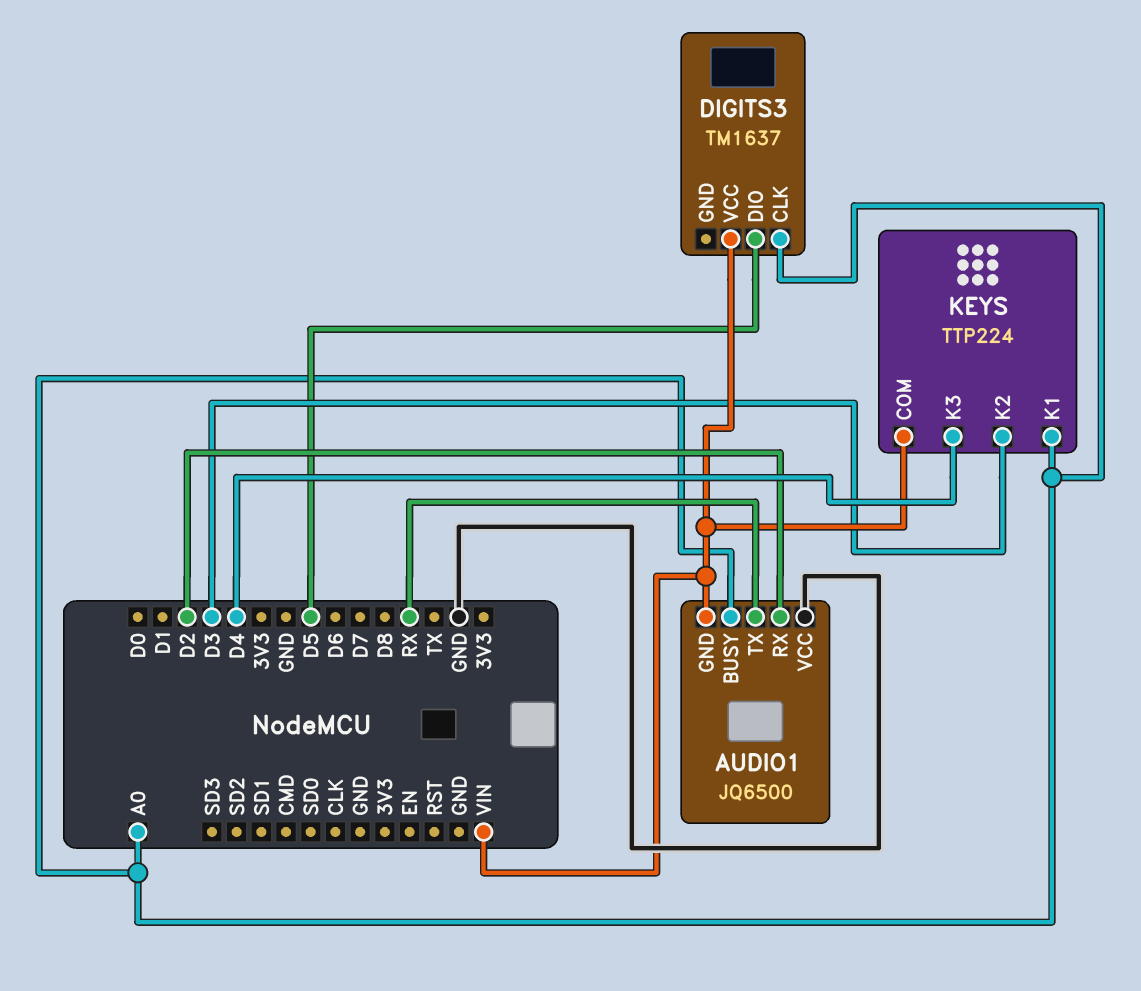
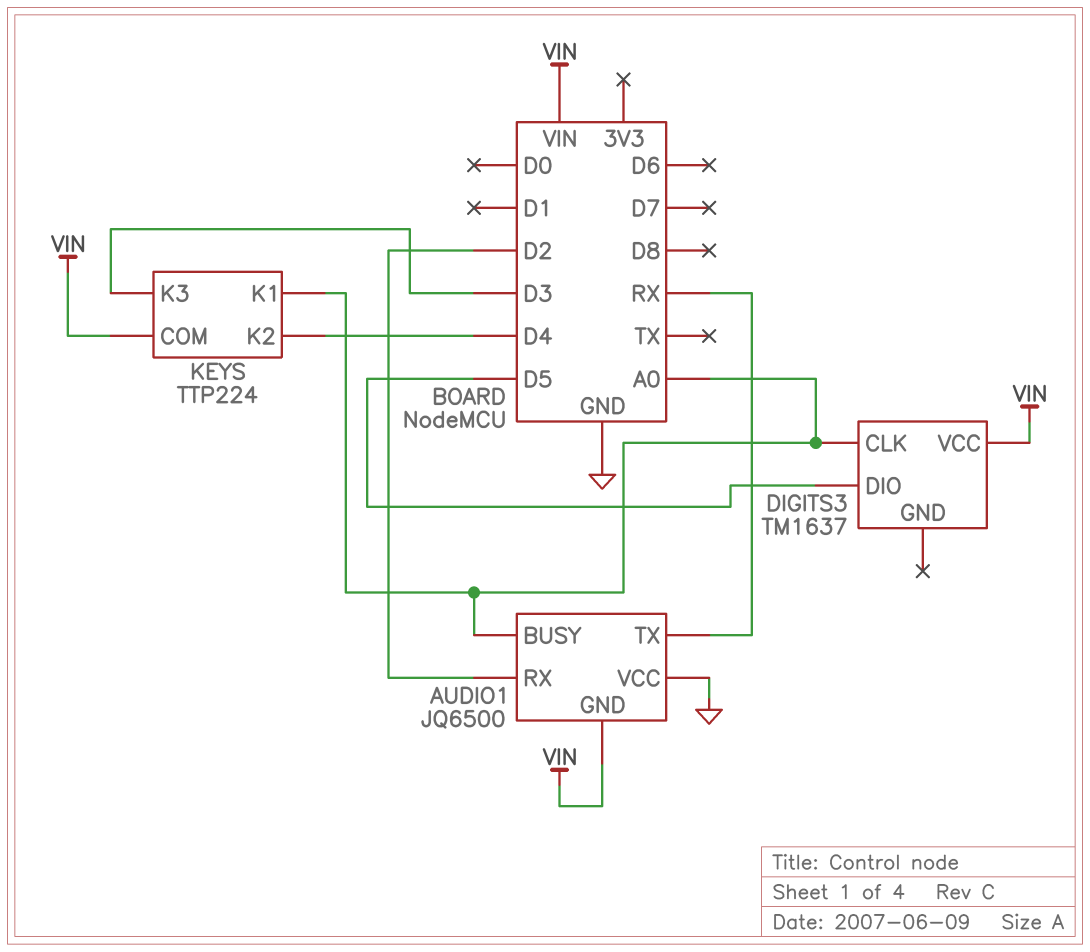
KEYS pin K2: D3 -> D4
KEYS pin K3: D4 -> D3

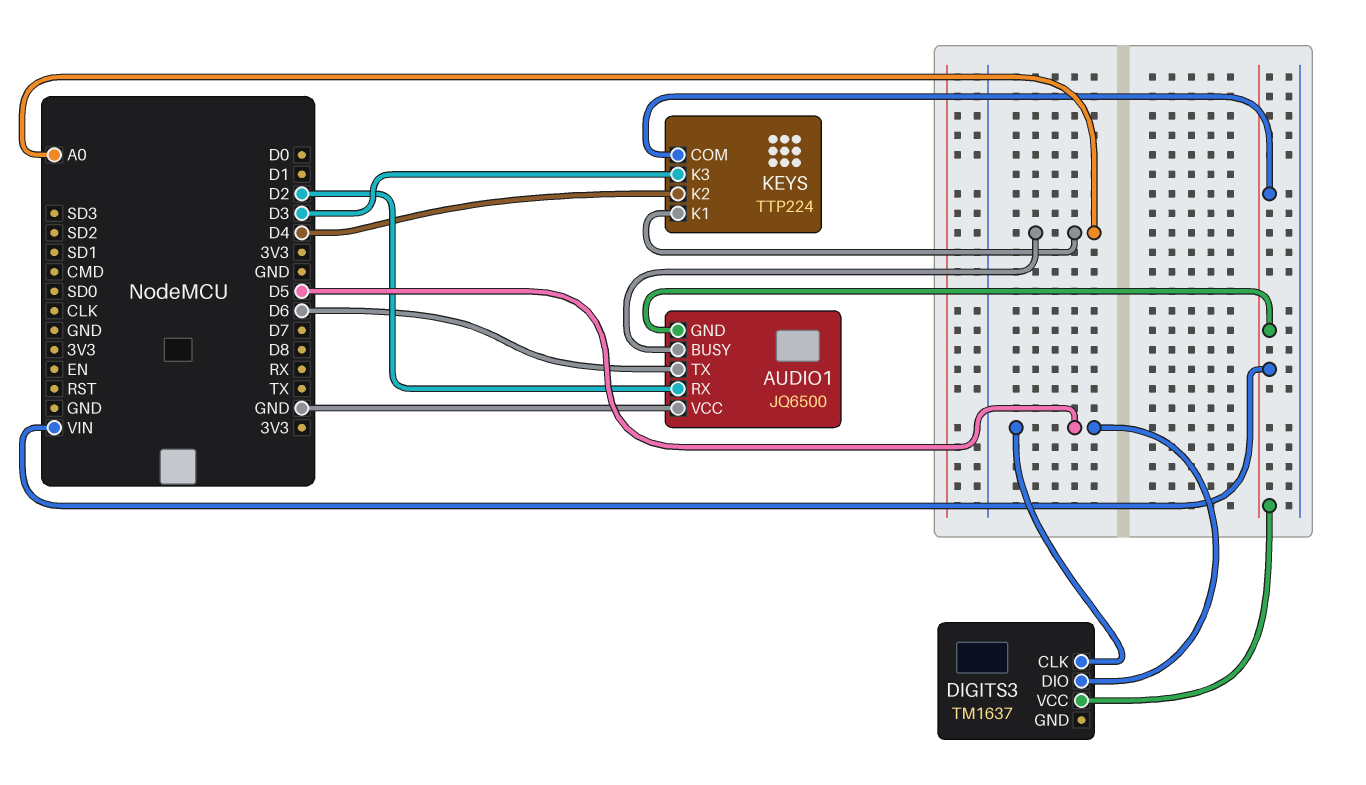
AUDIO1 pin TX: RX -> D6
DIGITS3 pin CLK: A0 -> D5

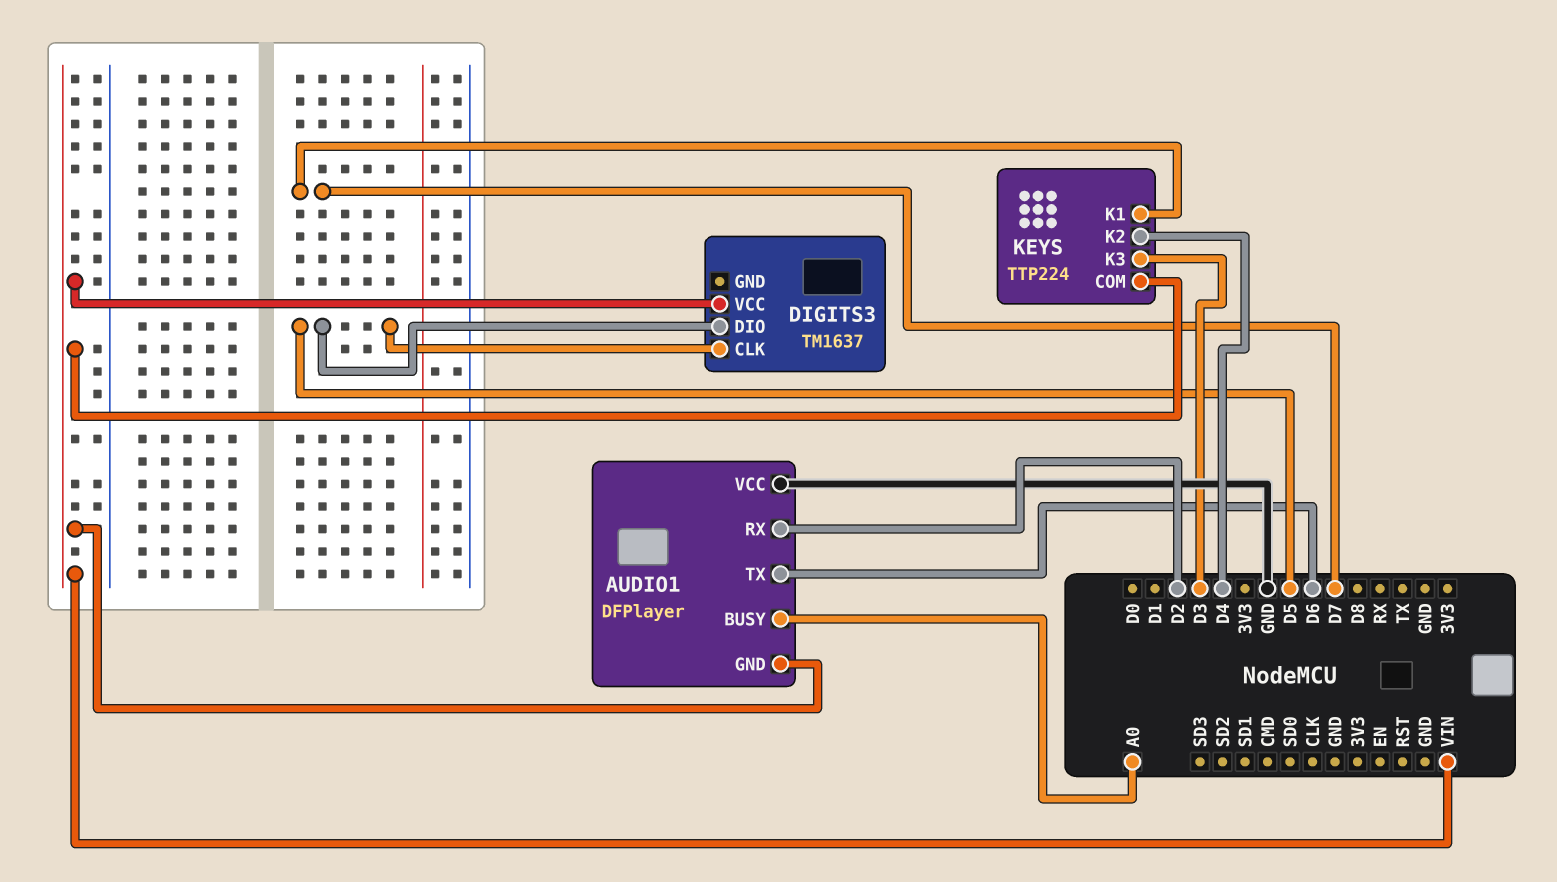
AUDIO1: JQ6500 -> DFPlayer
KEYS pin K1: A0 -> D7

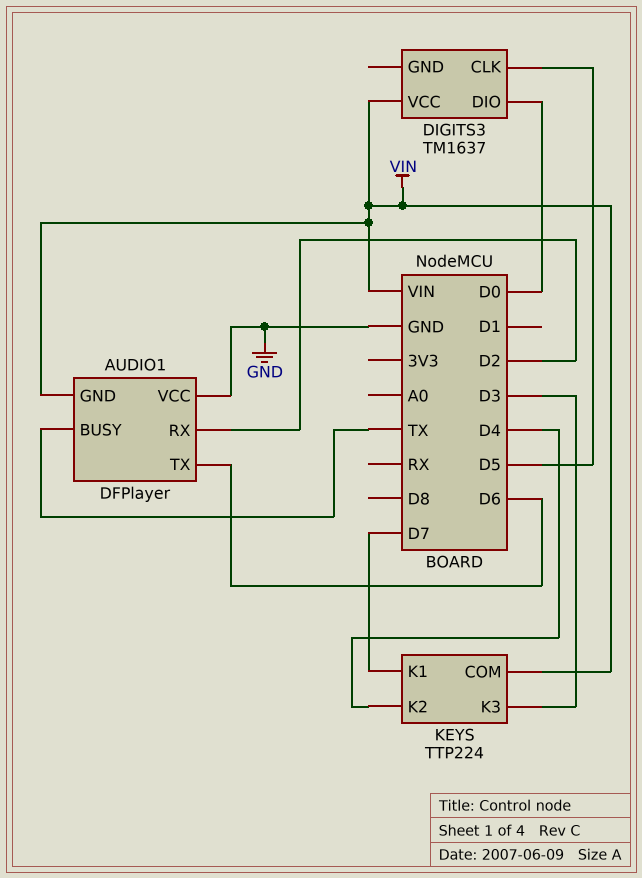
AUDIO1 pin BUSY: A0 -> TX
DIGITS3 pin DIO: D5 -> D0

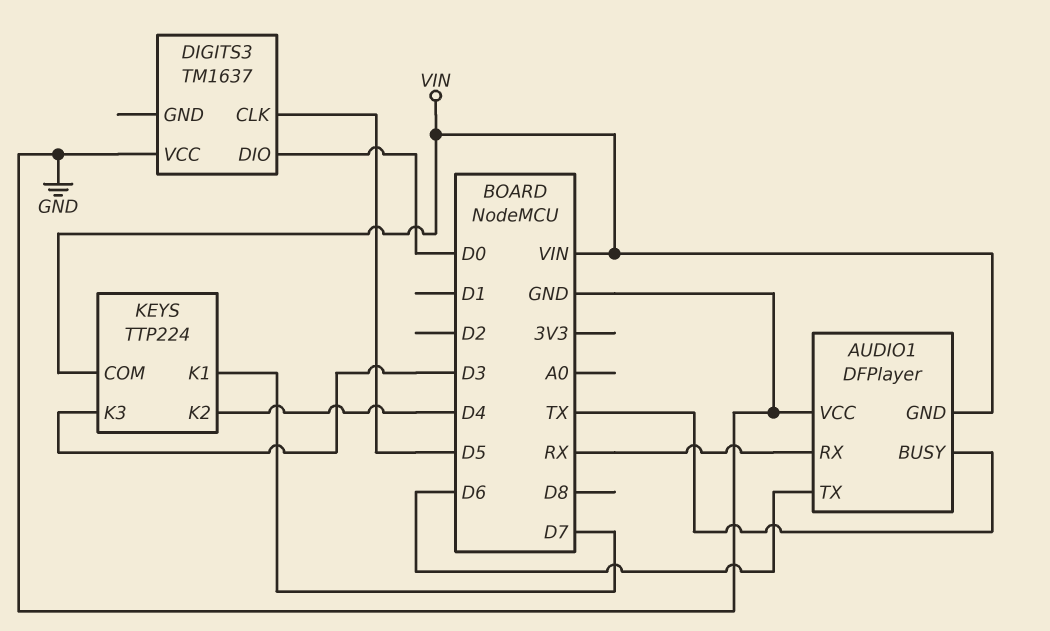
AUDIO1 pin RX: D2 -> RX
DIGITS3 pin VCC: VIN -> GND

